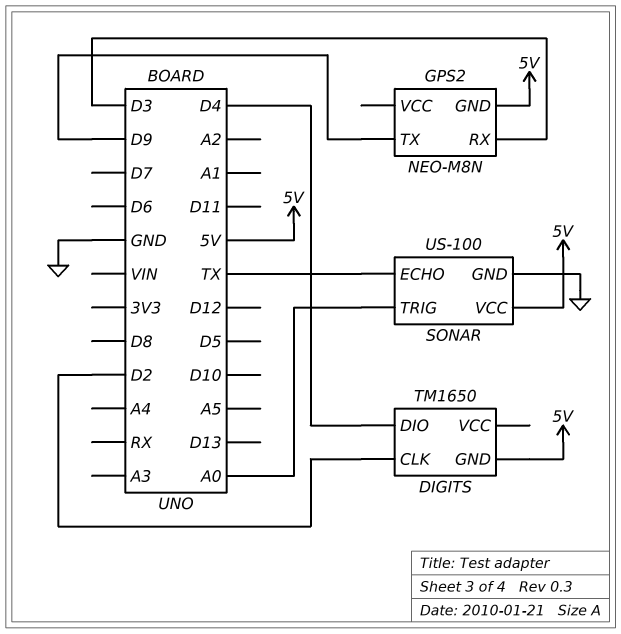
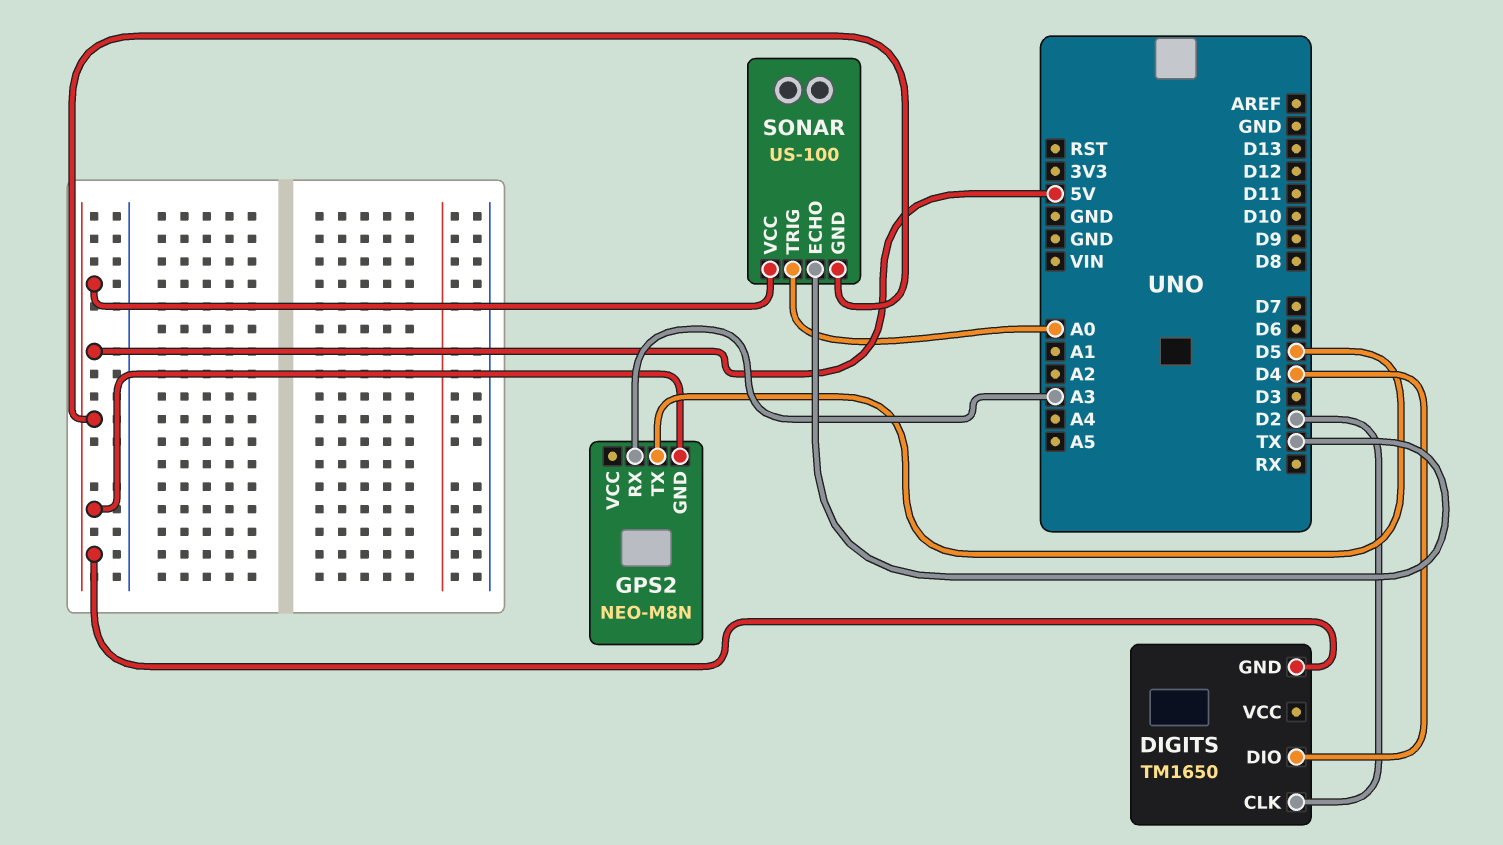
GPS2 pin RX: D3 -> A3
GPS2 pin TX: D9 -> D5
SONAR pin GND: GND -> 5V

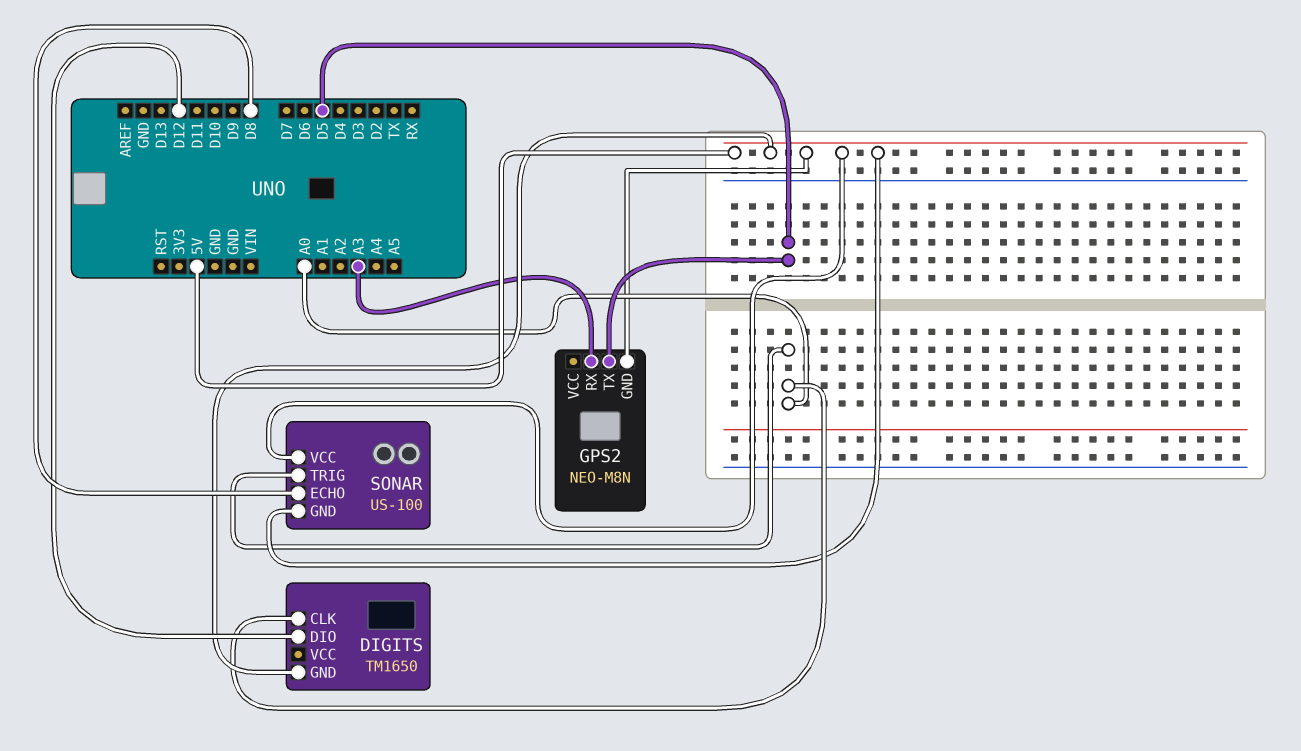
DIGITS pin CLK: D2 -> A0
DIGITS pin DIO: D4 -> D12
SONAR pin ECHO: TX -> D8

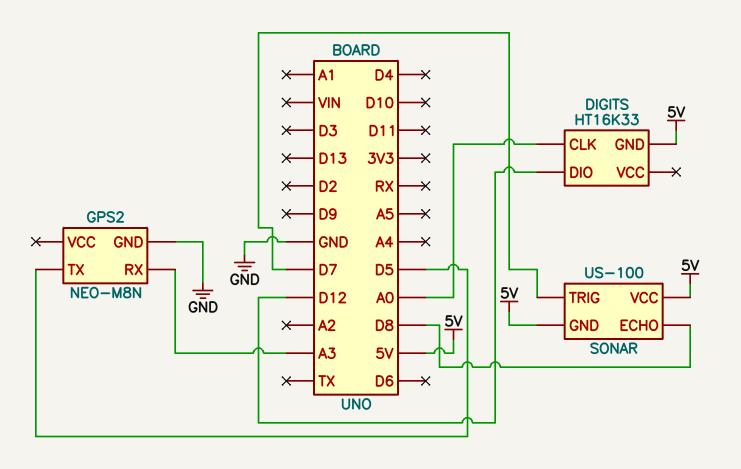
DIGITS: TM1650 -> HT16K33
GPS2 pin GND: 5V -> GND
SONAR pin TRIG: A0 -> D7

